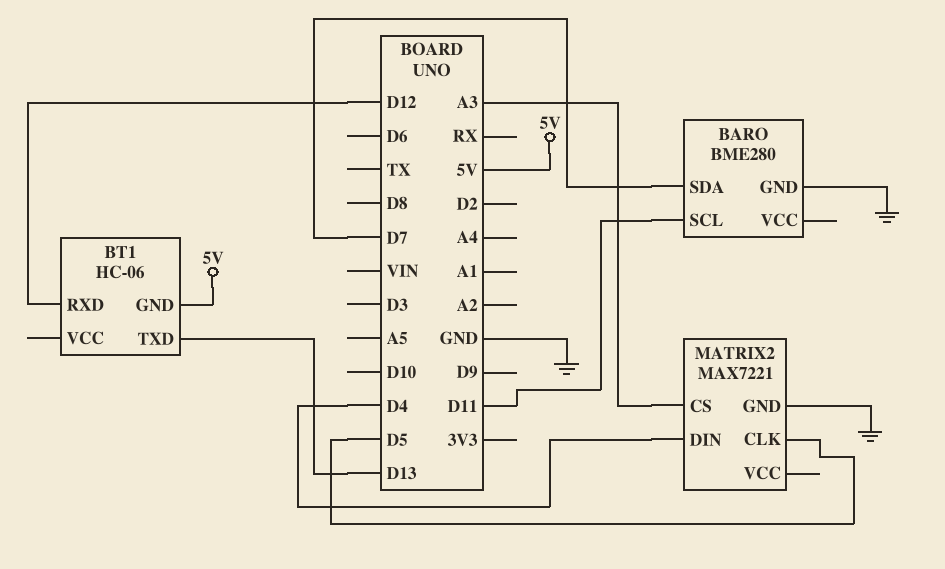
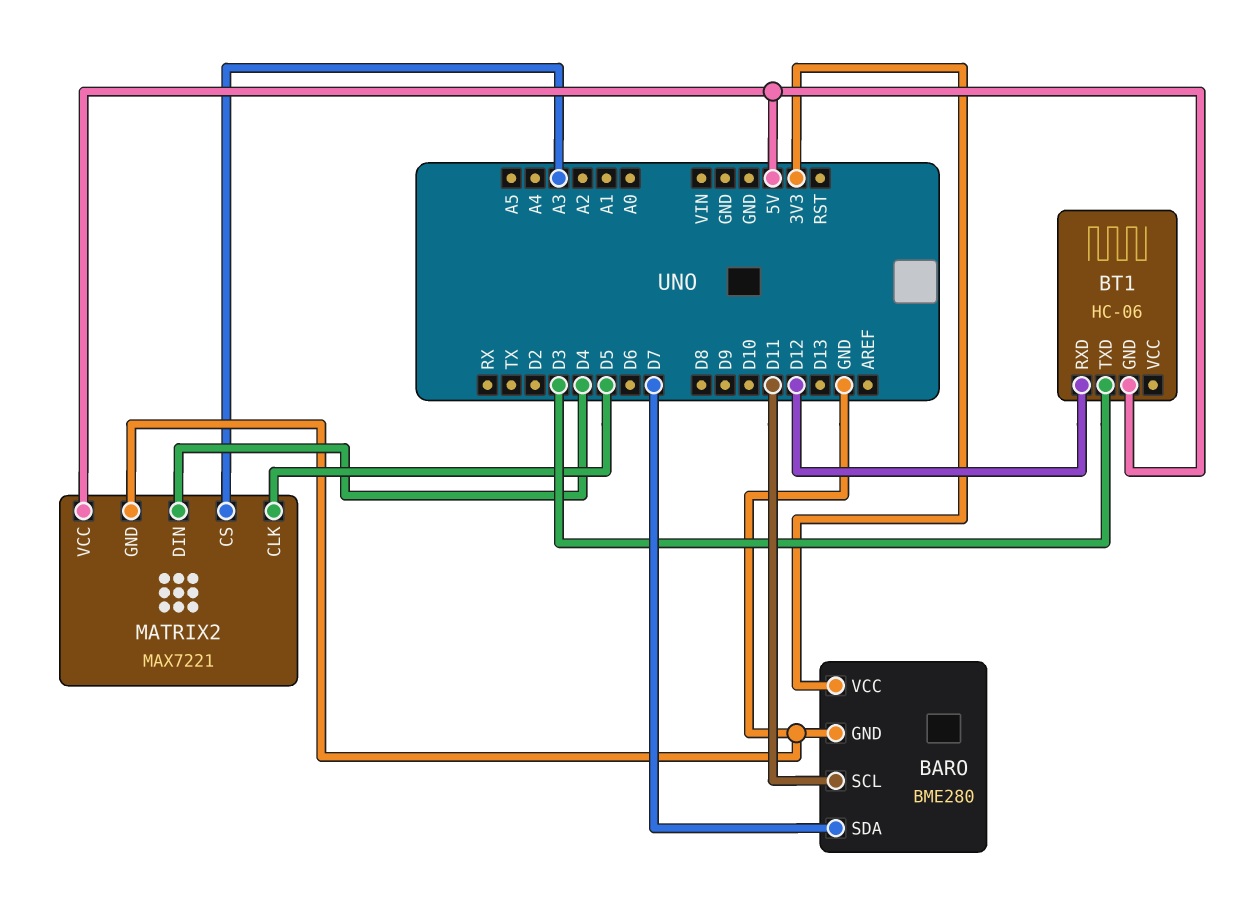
BARO pin VCC: none -> 3V3
BT1 pin TXD: D13 -> D3
MATRIX2 pin VCC: none -> 5V

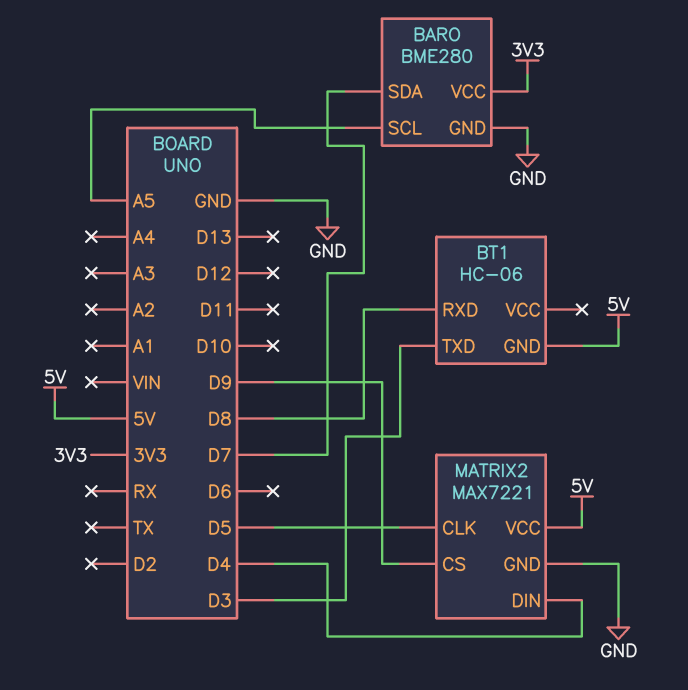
BARO pin SCL: D11 -> A5
BT1 pin RXD: D12 -> D8
MATRIX2 pin CS: A3 -> D9

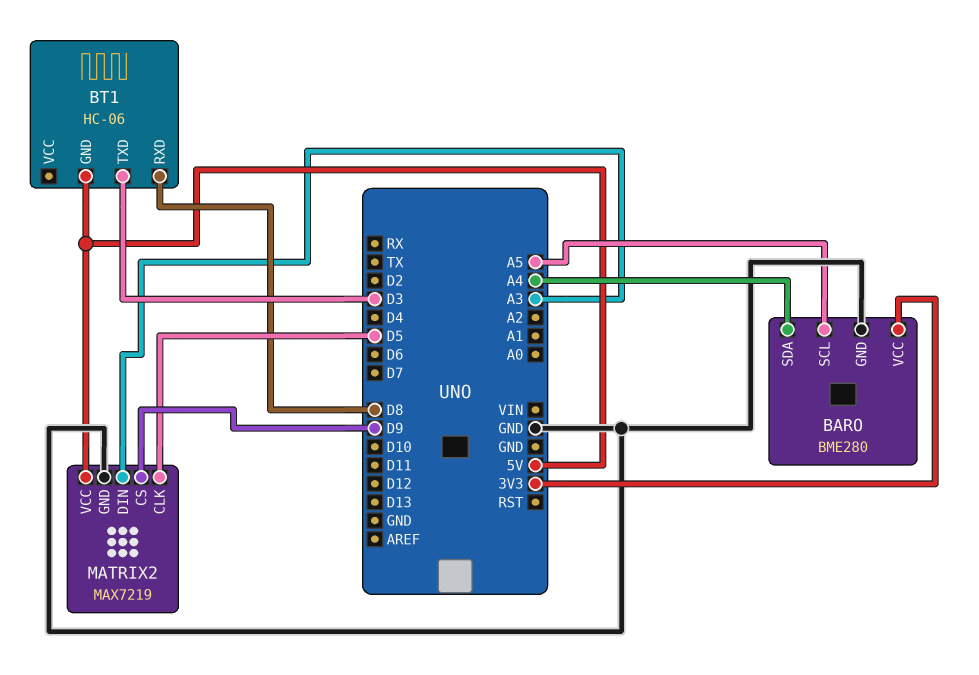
BARO pin SDA: D7 -> A4
MATRIX2: MAX7221 -> MAX7219
MATRIX2 pin DIN: D4 -> A3

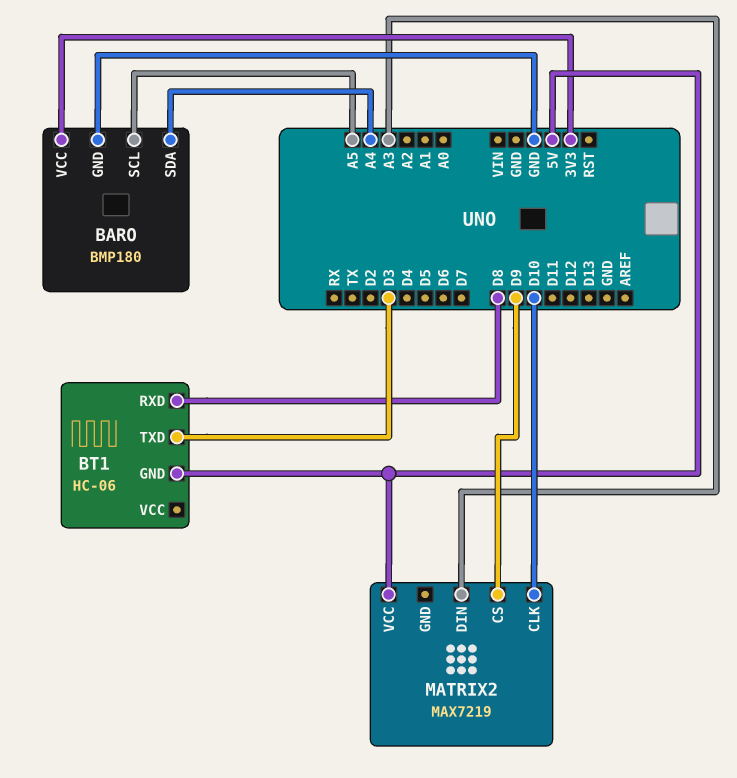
BARO: BME280 -> BMP180
MATRIX2 pin CLK: D5 -> D10
MATRIX2 pin GND: GND -> none

